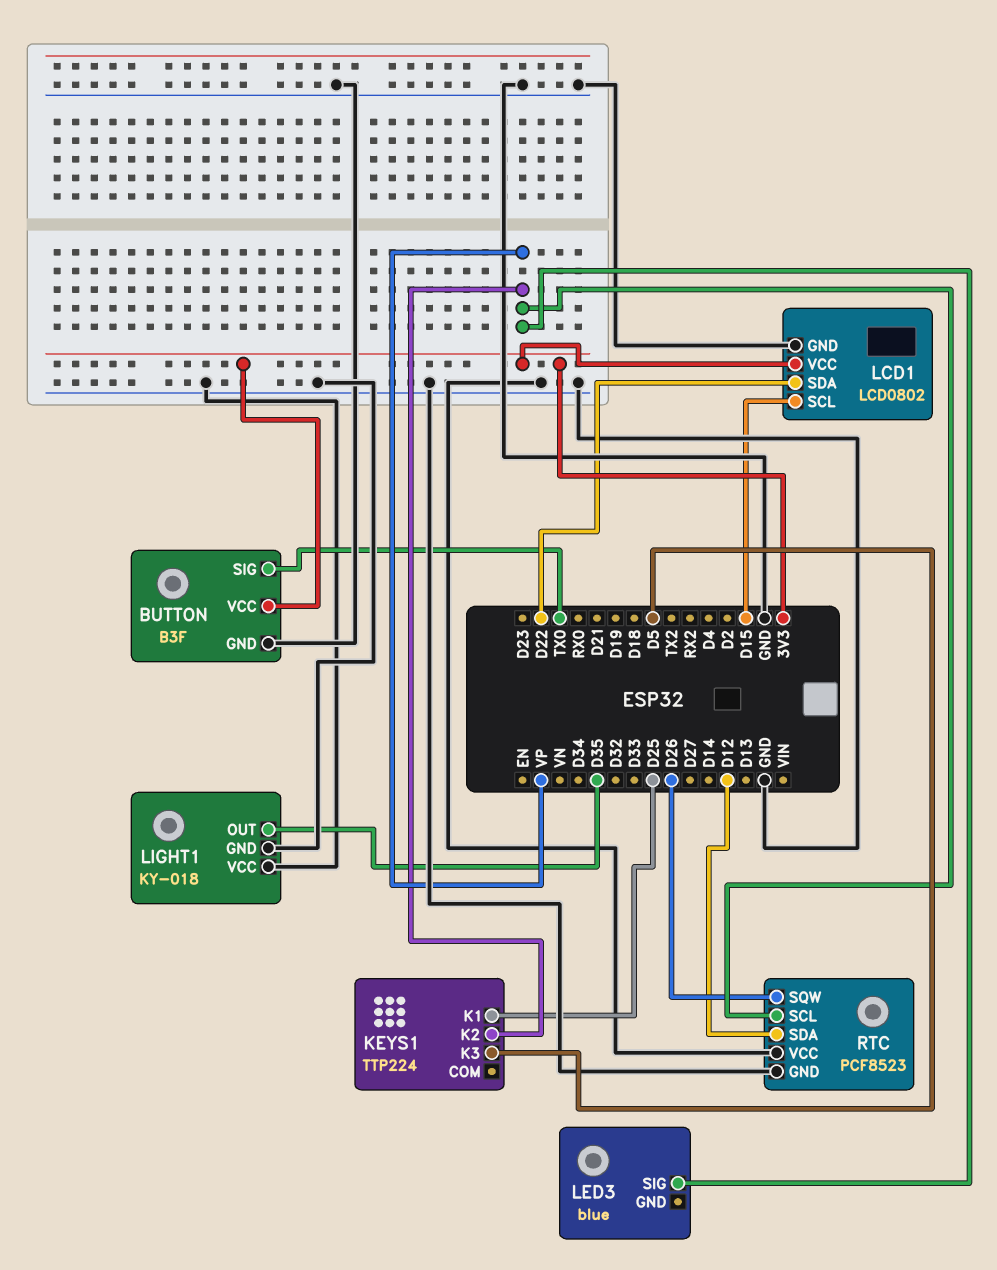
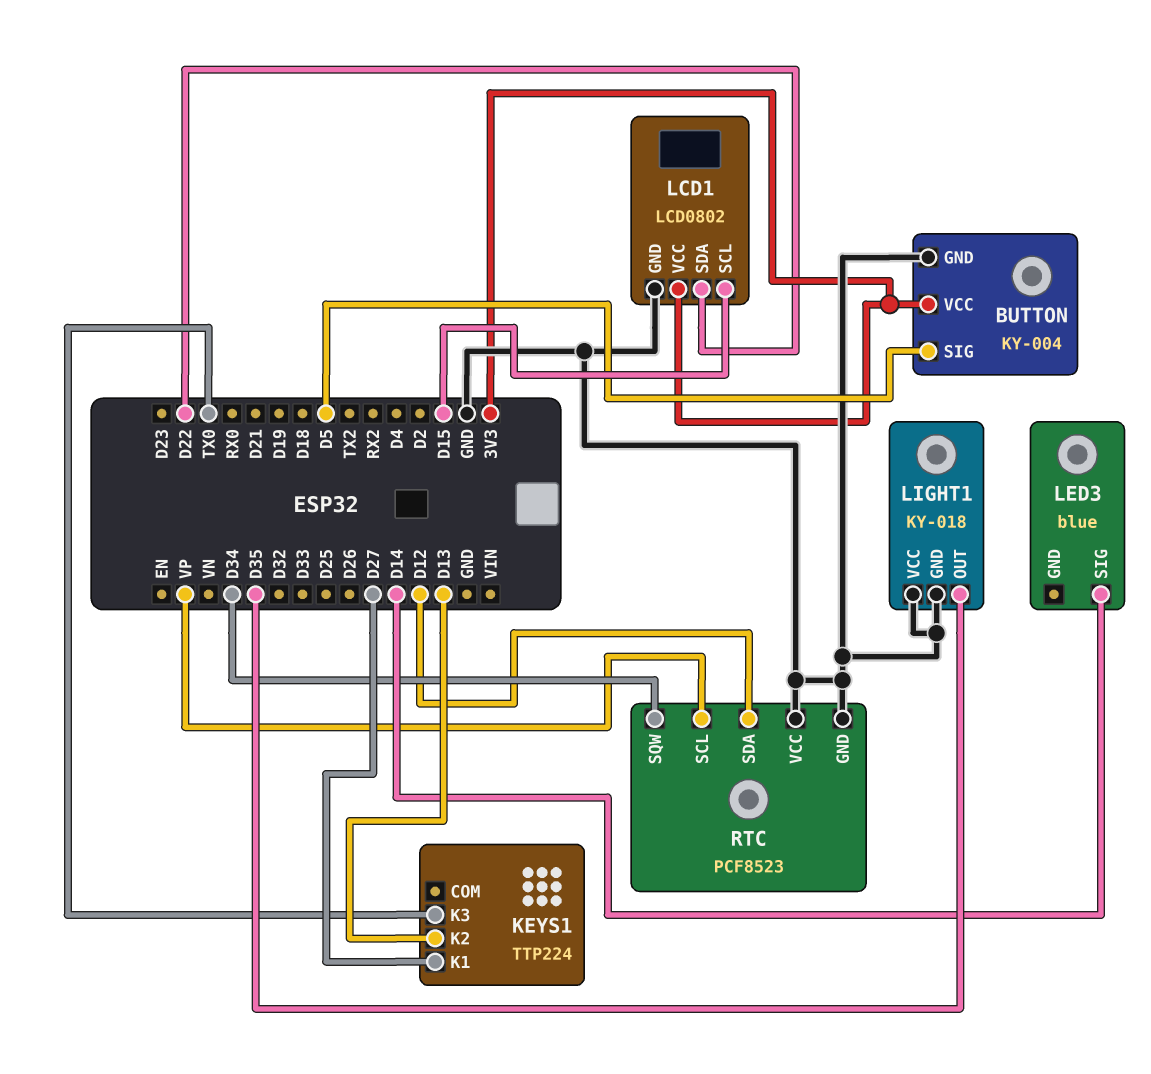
BUTTON: B3F -> KY-004
BUTTON pin SIG: TX0 -> D5
KEYS1 pin K1: D25 -> D27
KEYS1 pin K2: VP -> D13
KEYS1 pin K3: D5 -> TX0
LED3 pin SIG: VP -> D14
RTC pin SQW: D26 -> D34

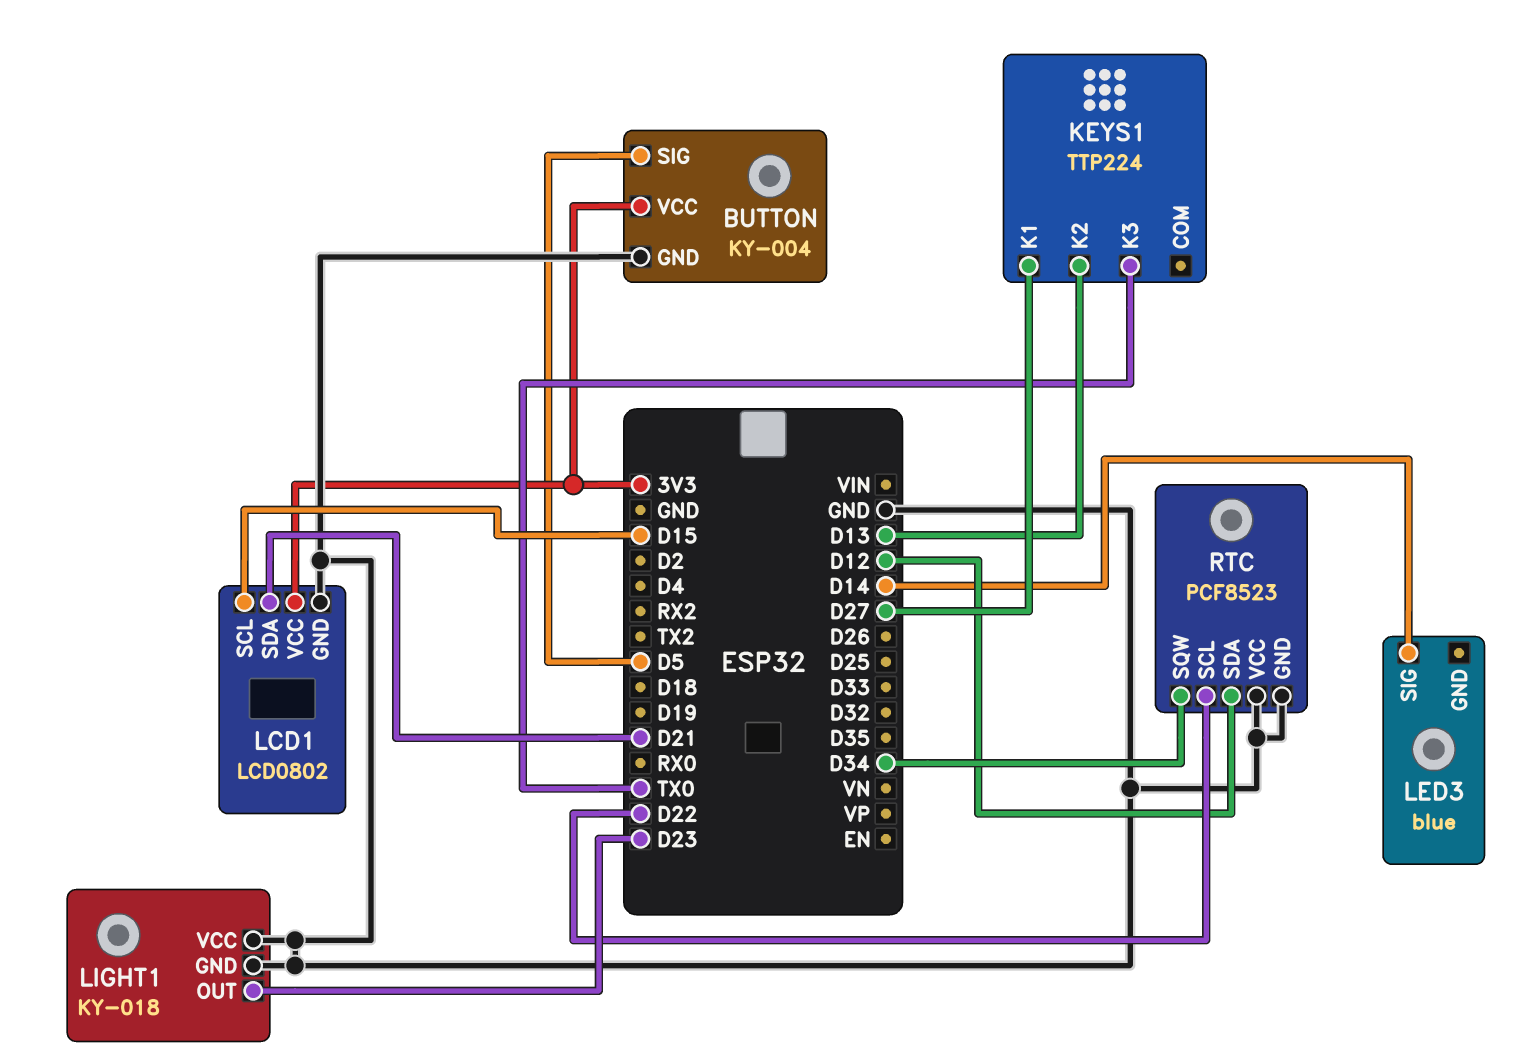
LCD1 pin SDA: D22 -> D21
LIGHT1 pin OUT: D35 -> D23
RTC pin SCL: VP -> D22

